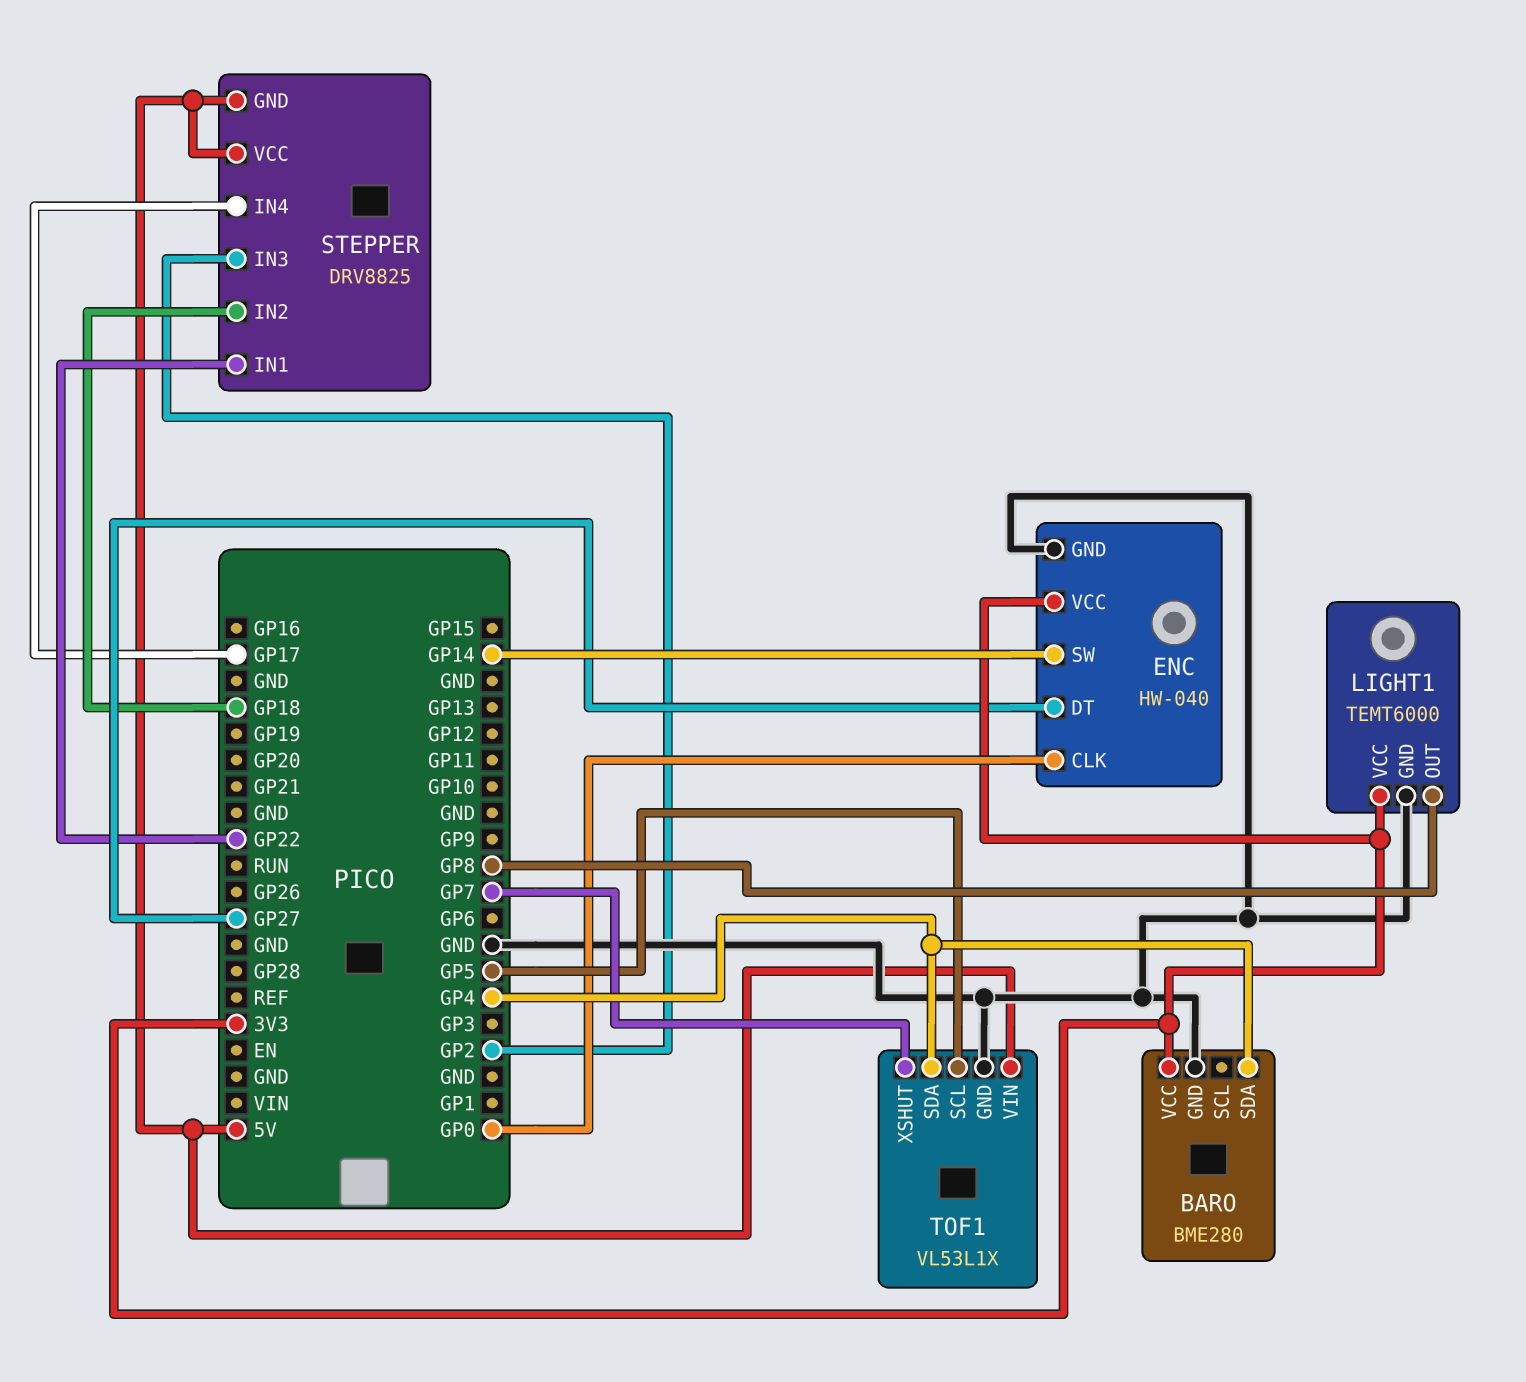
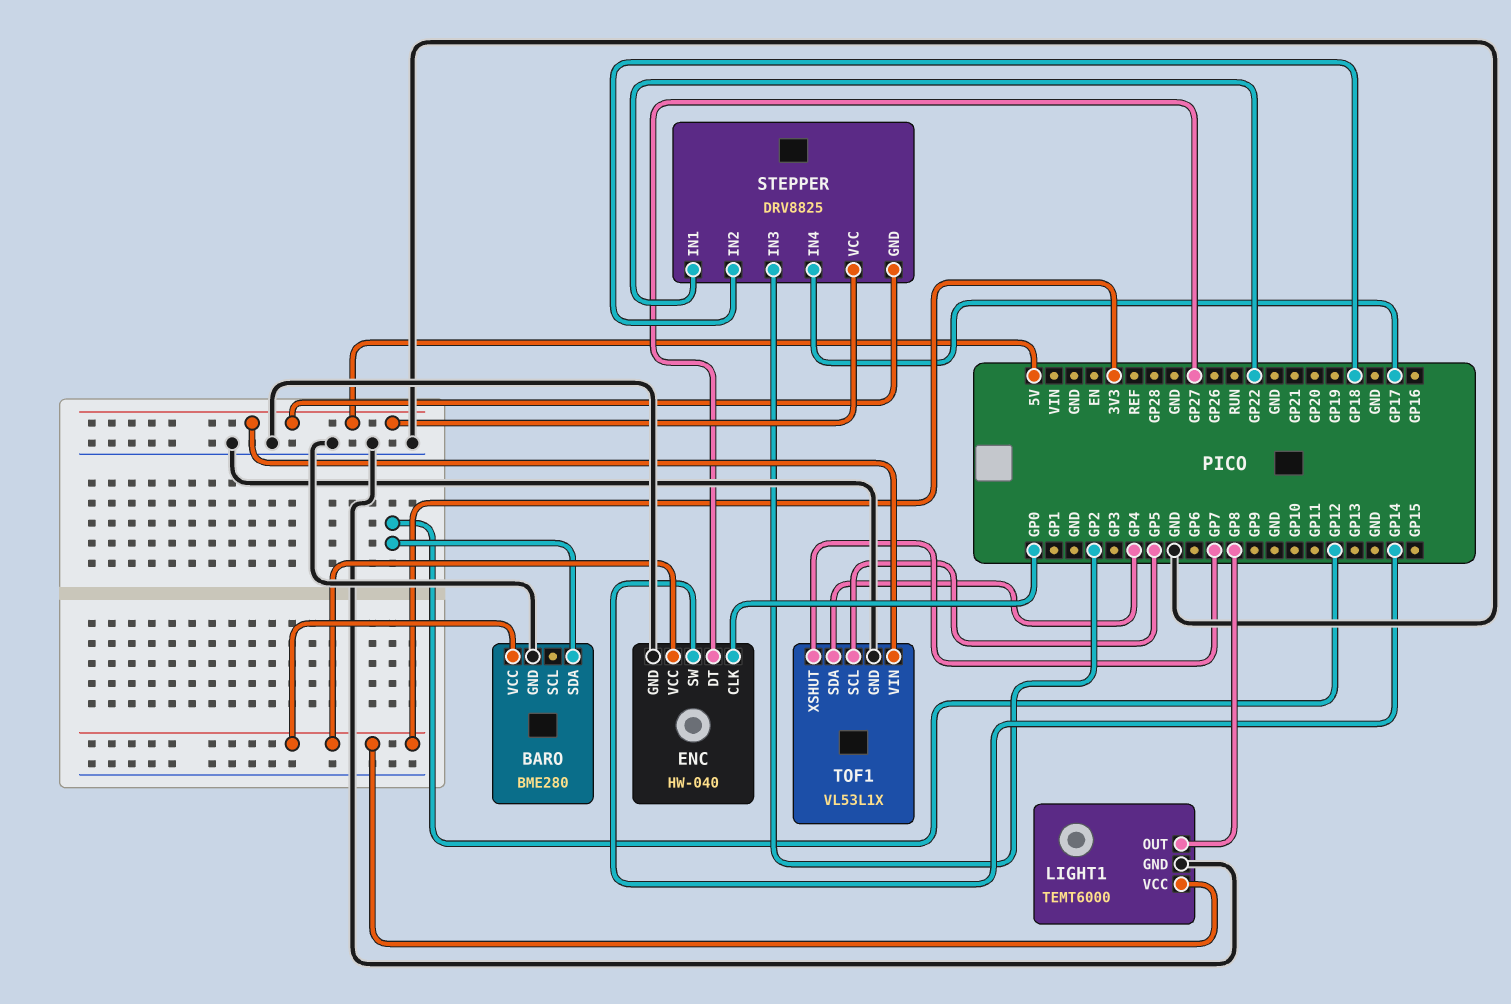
BARO pin SDA: GP4 -> GP12

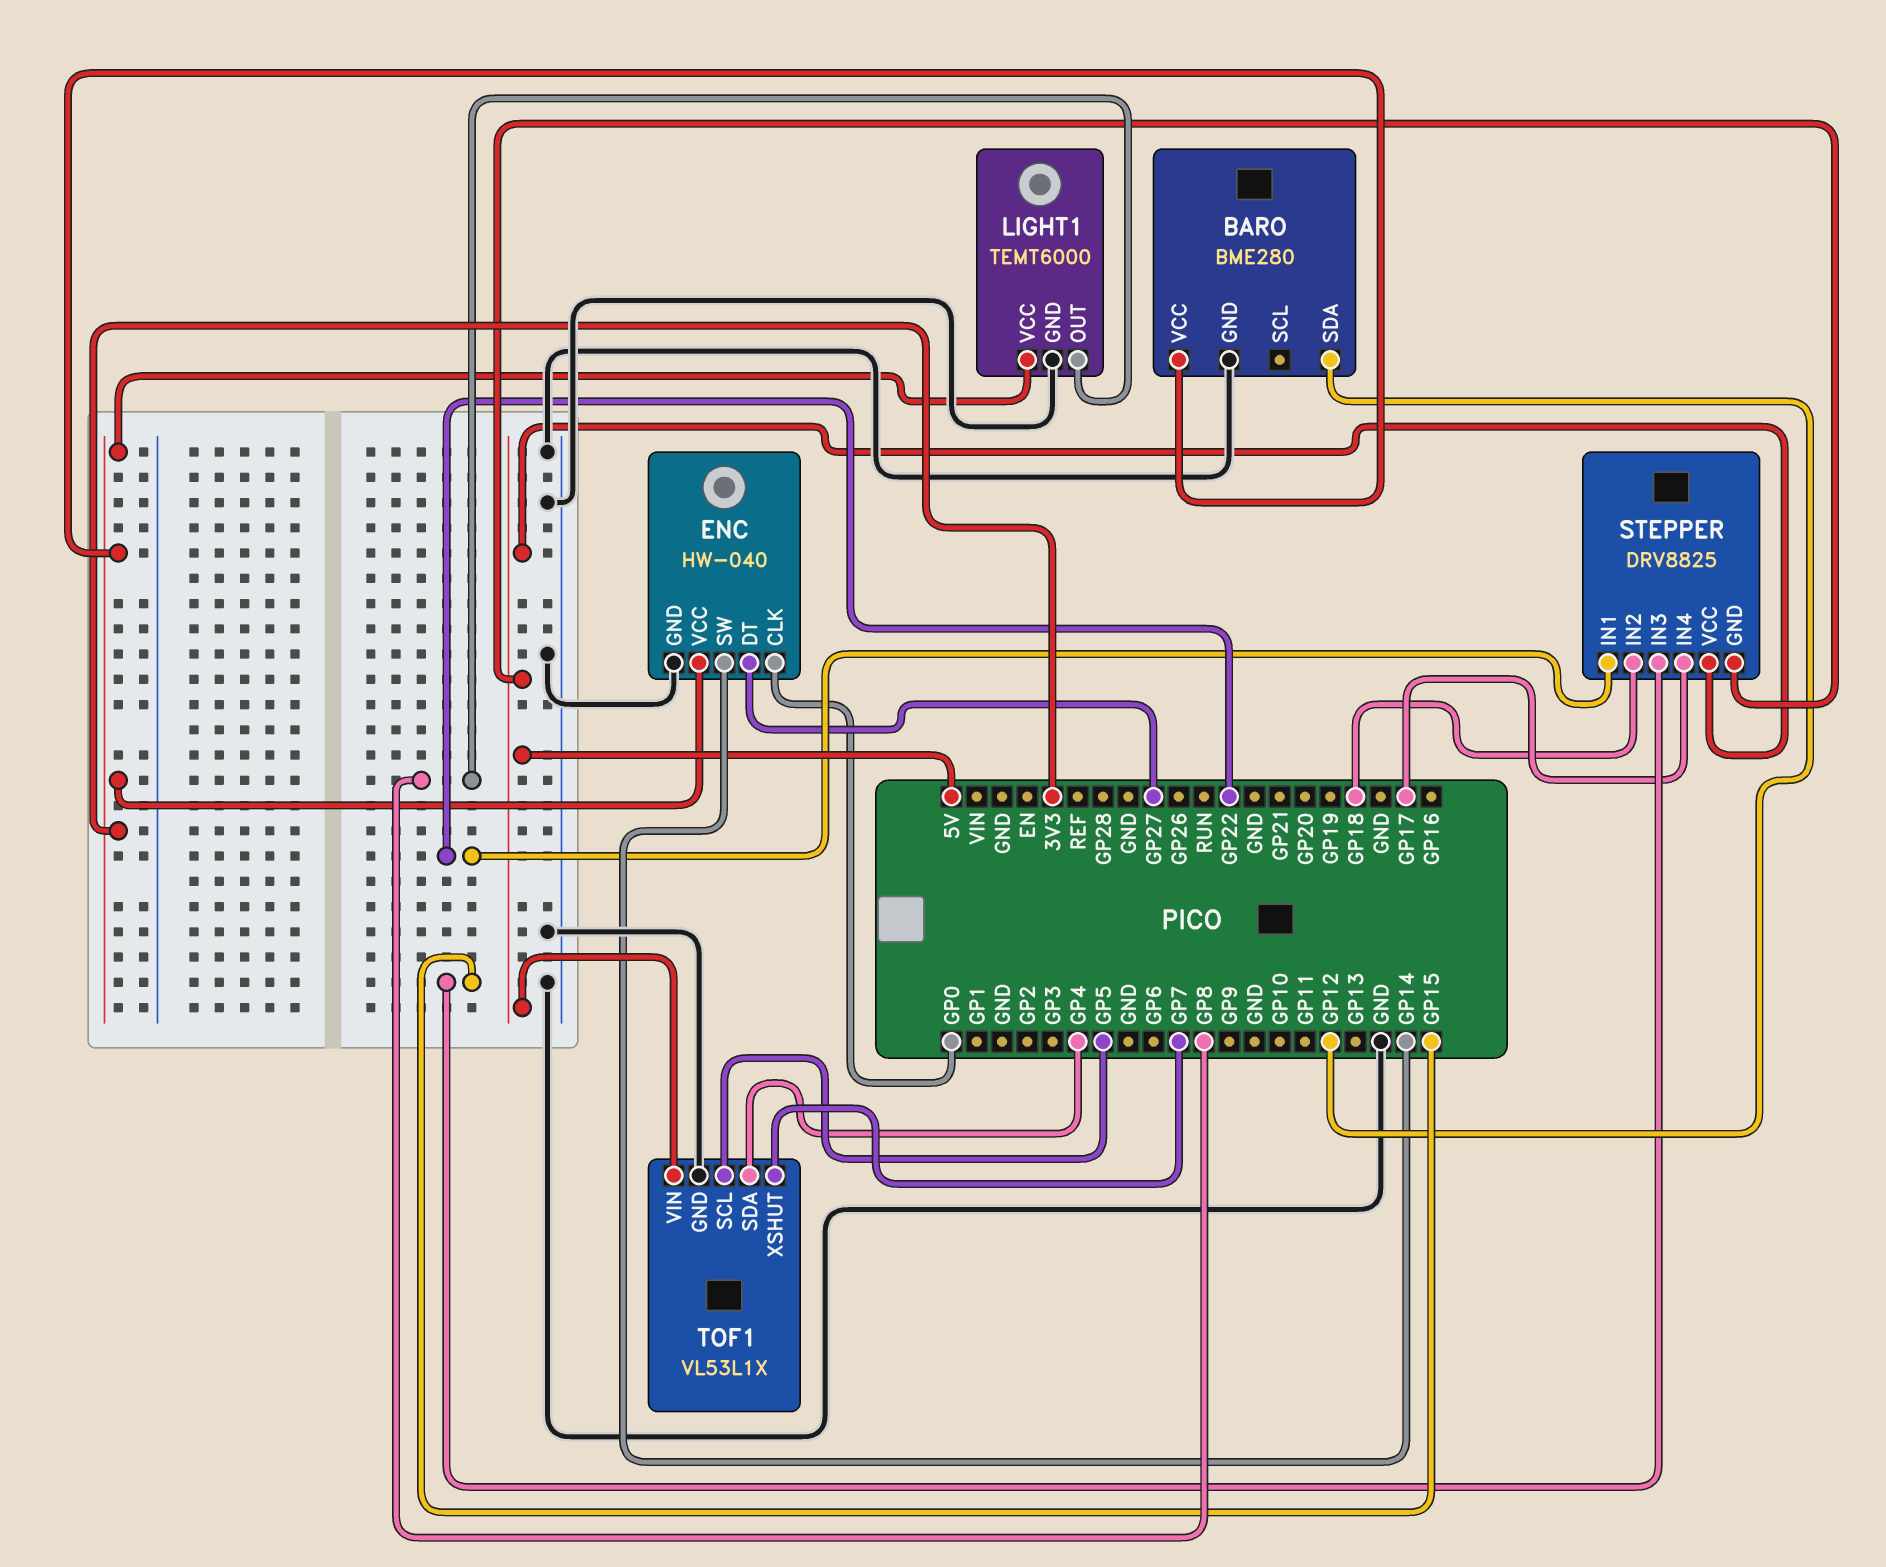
STEPPER pin IN3: GP2 -> GP15

